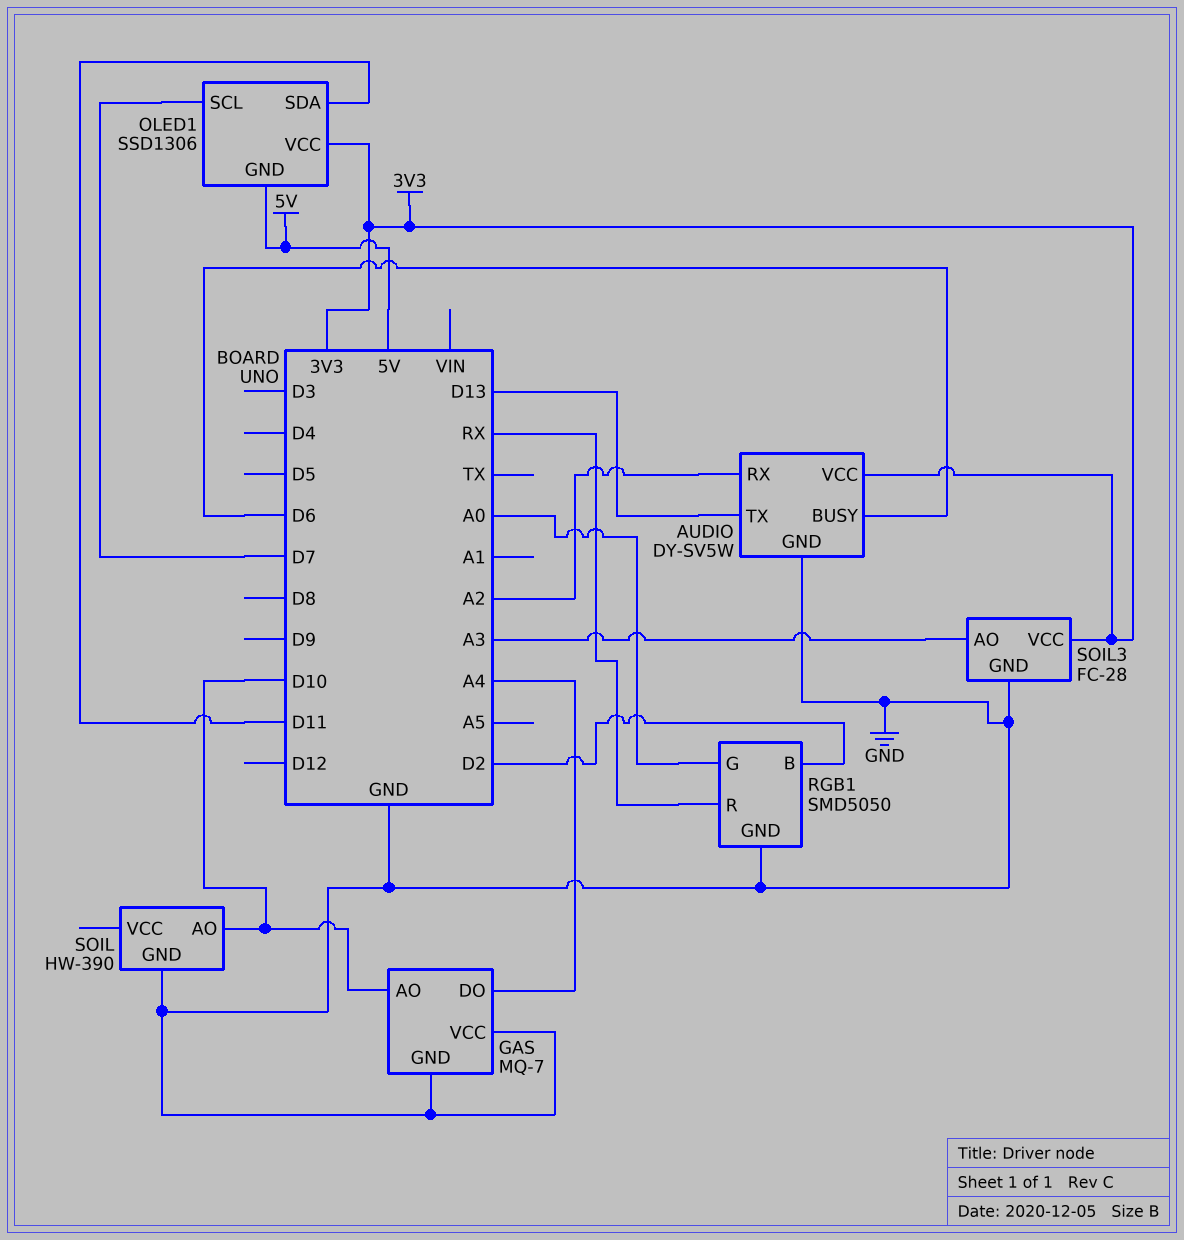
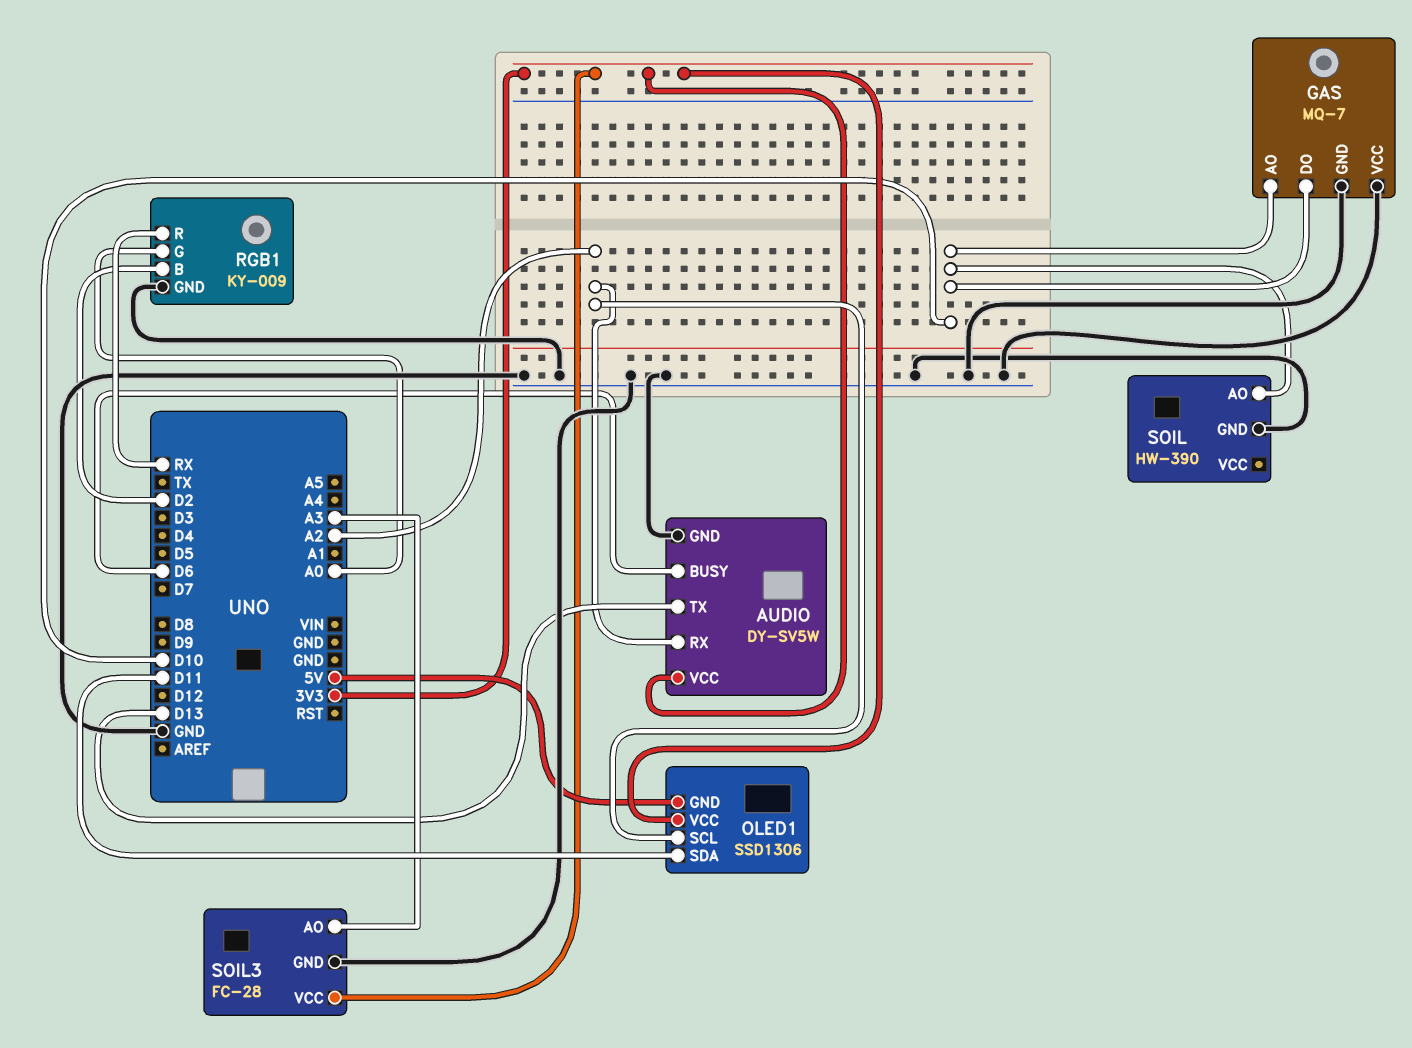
GAS pin DO: A4 -> D10
OLED1 pin SCL: D7 -> A2
RGB1: SMD5050 -> KY-009

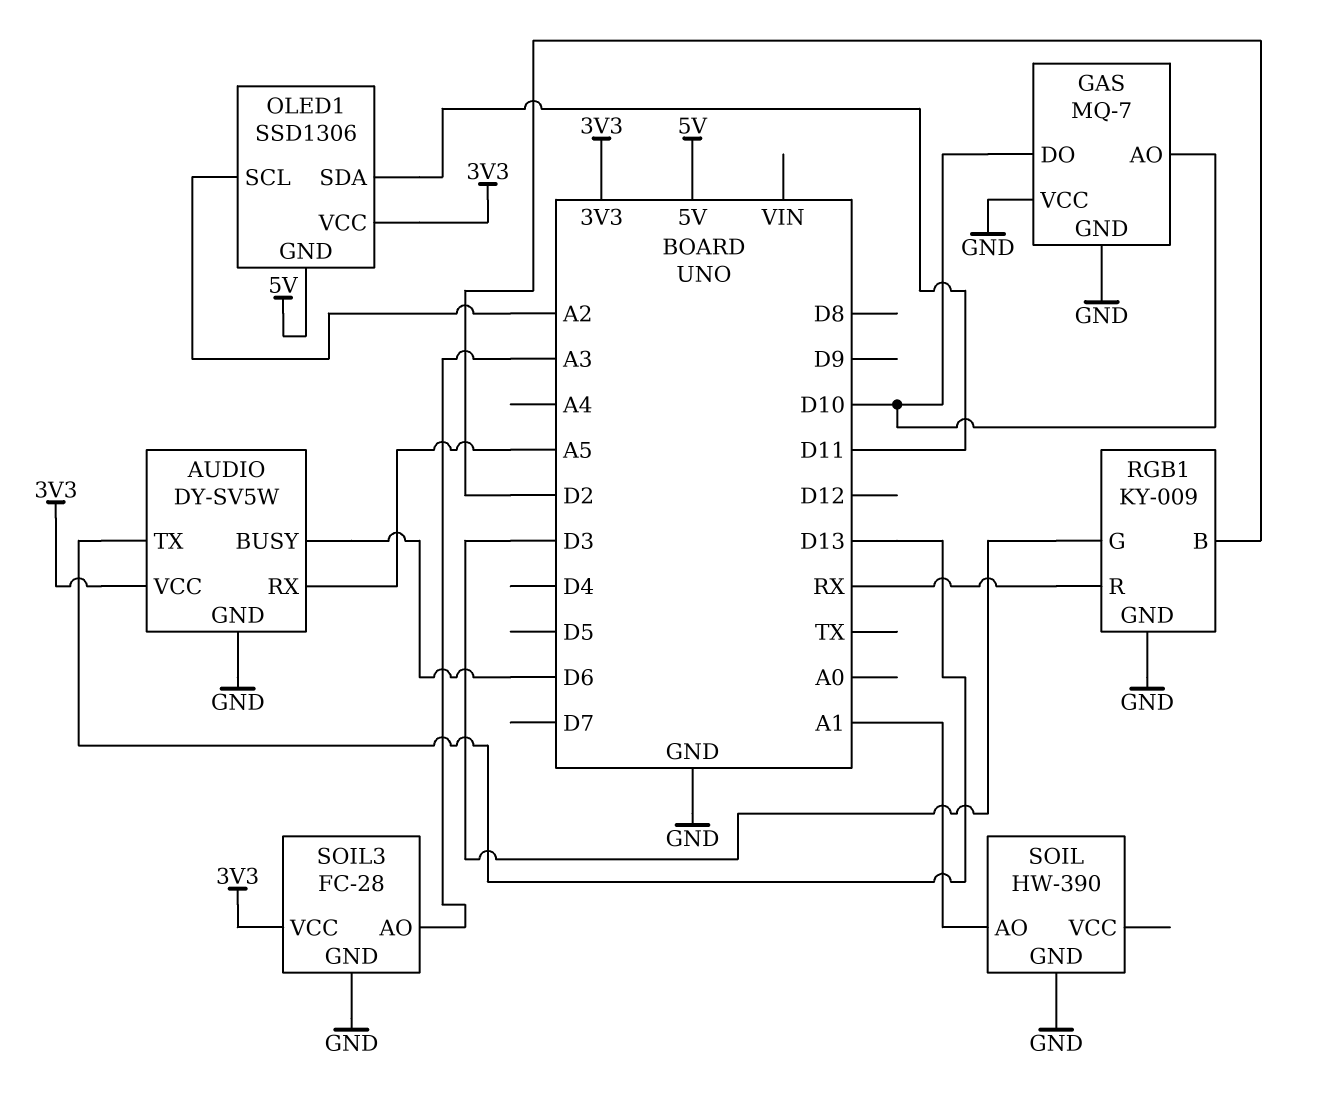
AUDIO pin RX: A2 -> A5
RGB1 pin G: A0 -> D3
SOIL pin AO: D10 -> A1

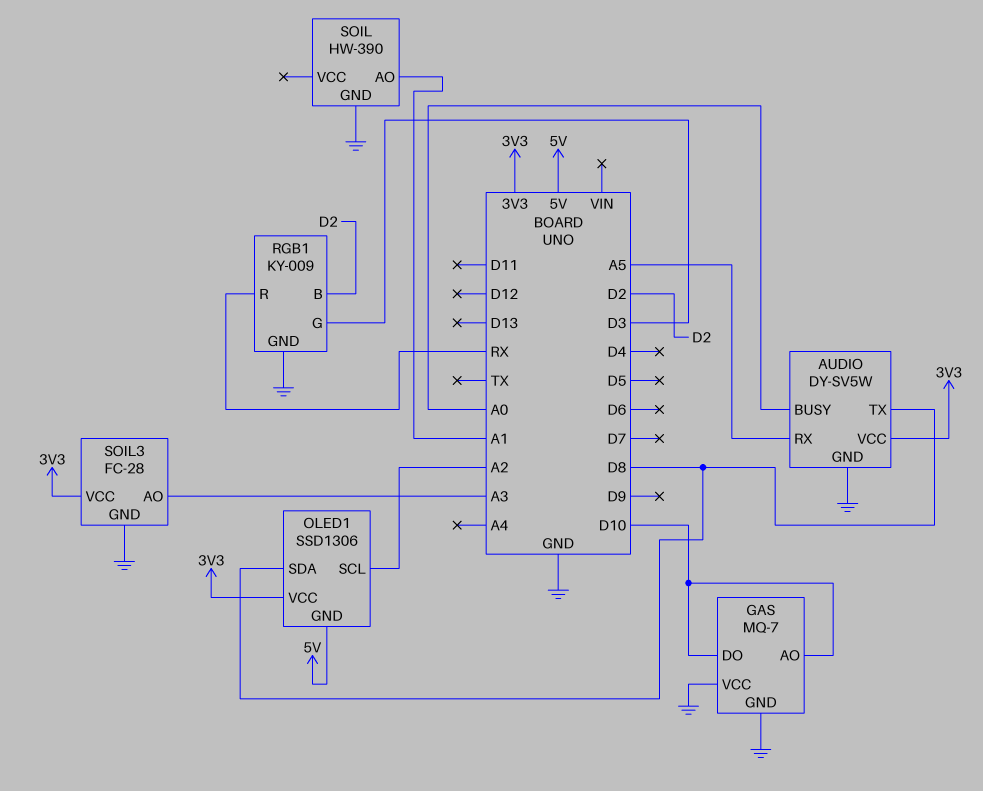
AUDIO pin BUSY: D6 -> A0
AUDIO pin TX: D13 -> D8
OLED1 pin SDA: D11 -> D8

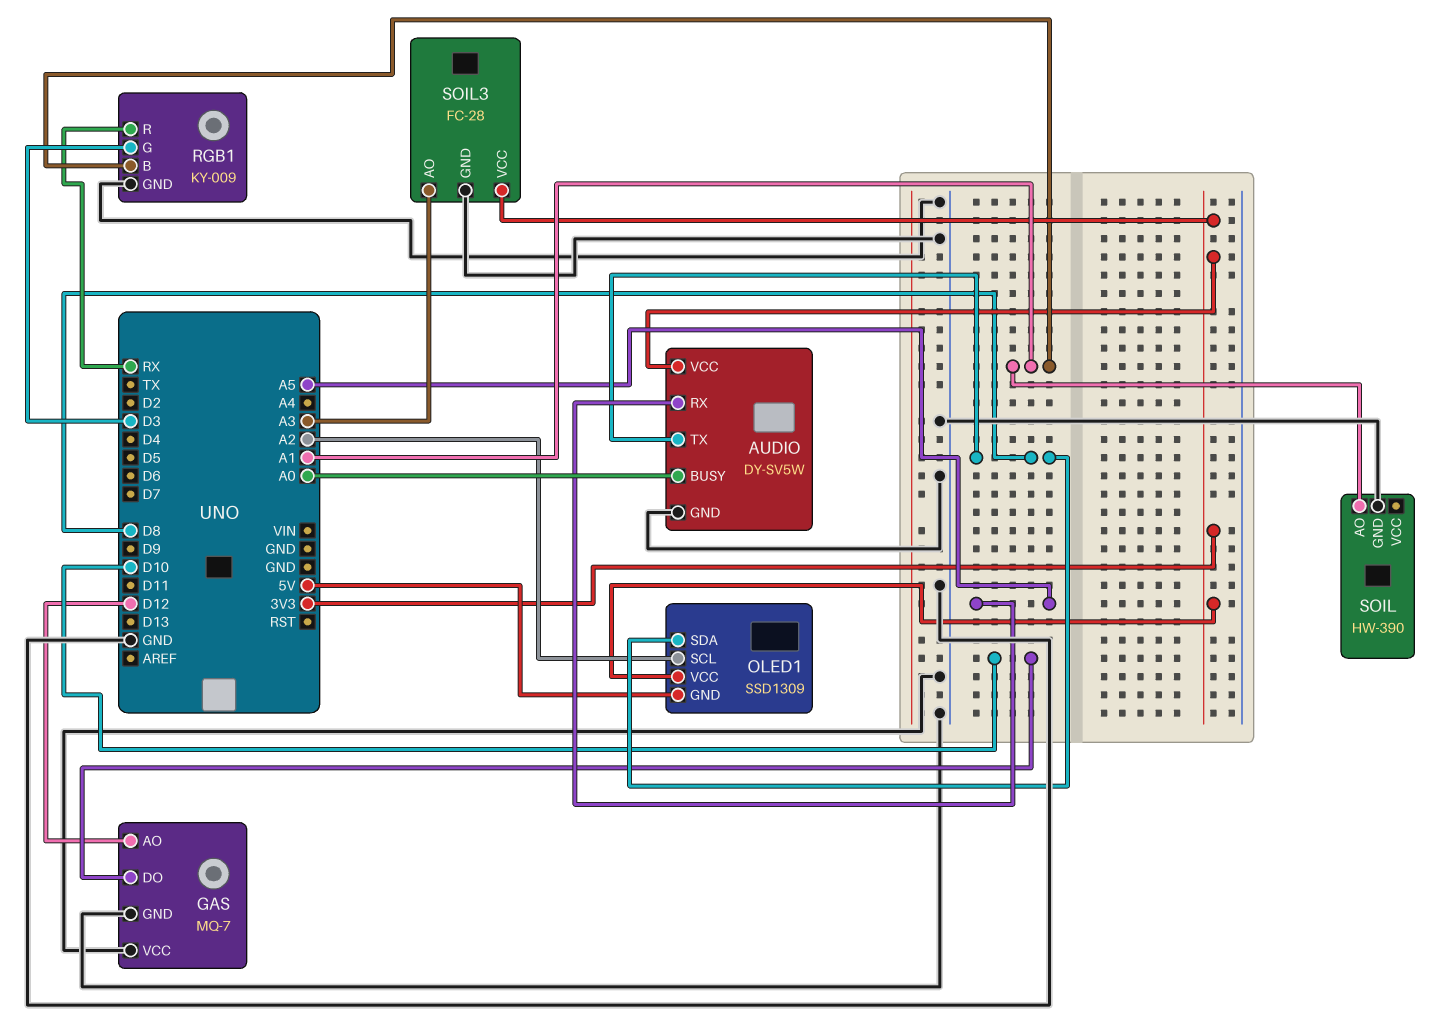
GAS pin AO: D10 -> D12
OLED1: SSD1306 -> SSD1309
RGB1 pin B: D2 -> A1

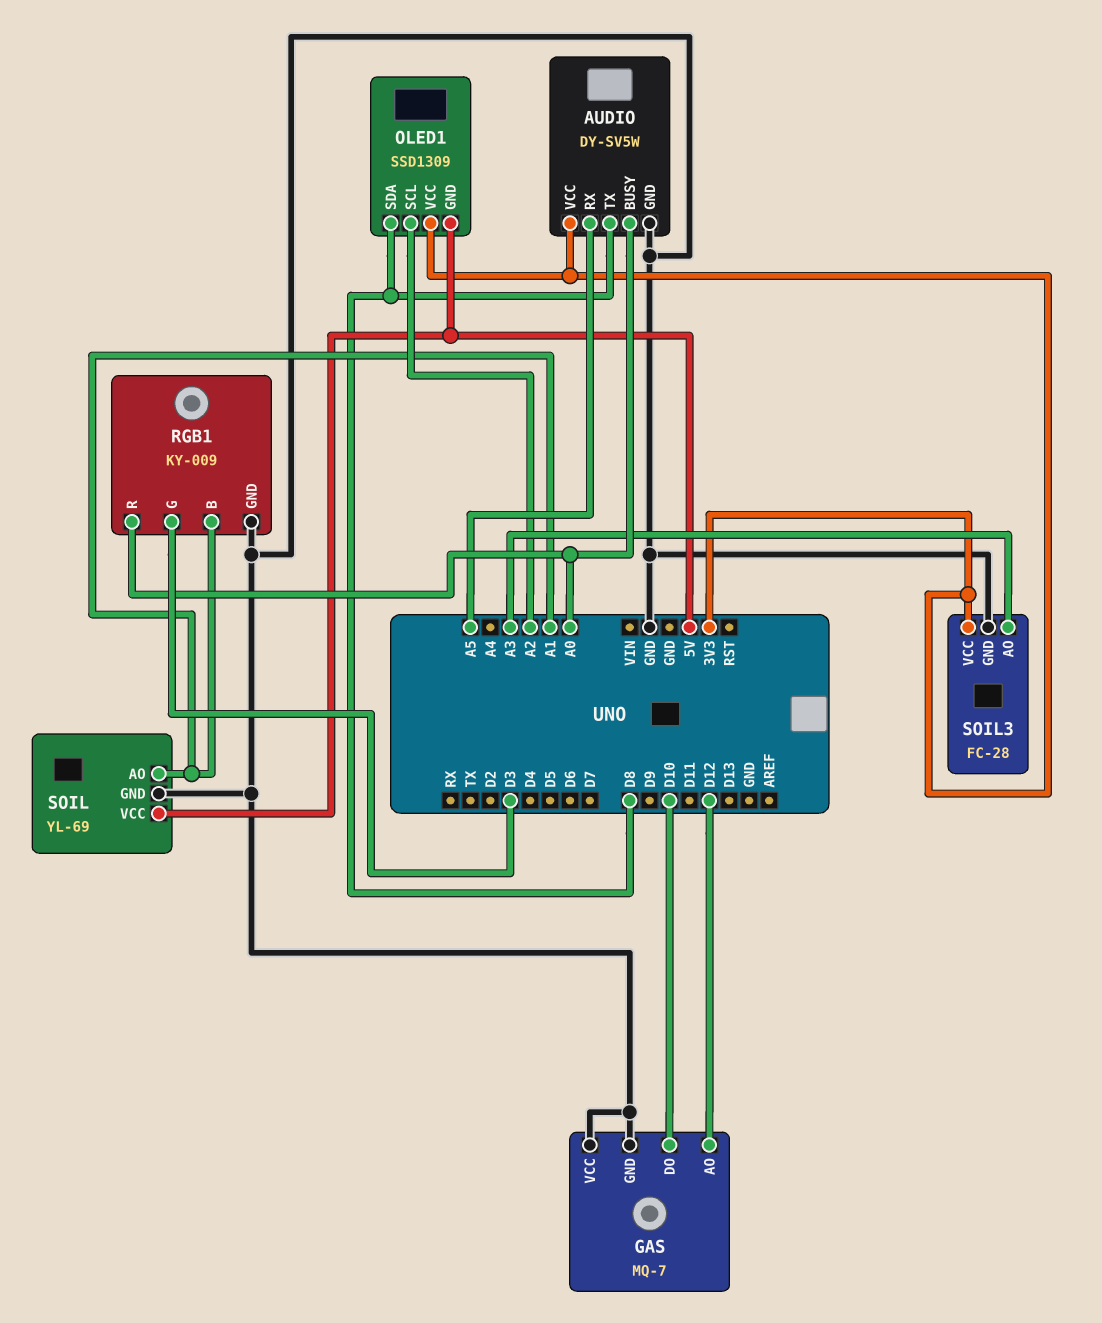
RGB1 pin R: RX -> A0
SOIL: HW-390 -> YL-69
SOIL pin VCC: none -> 5V

